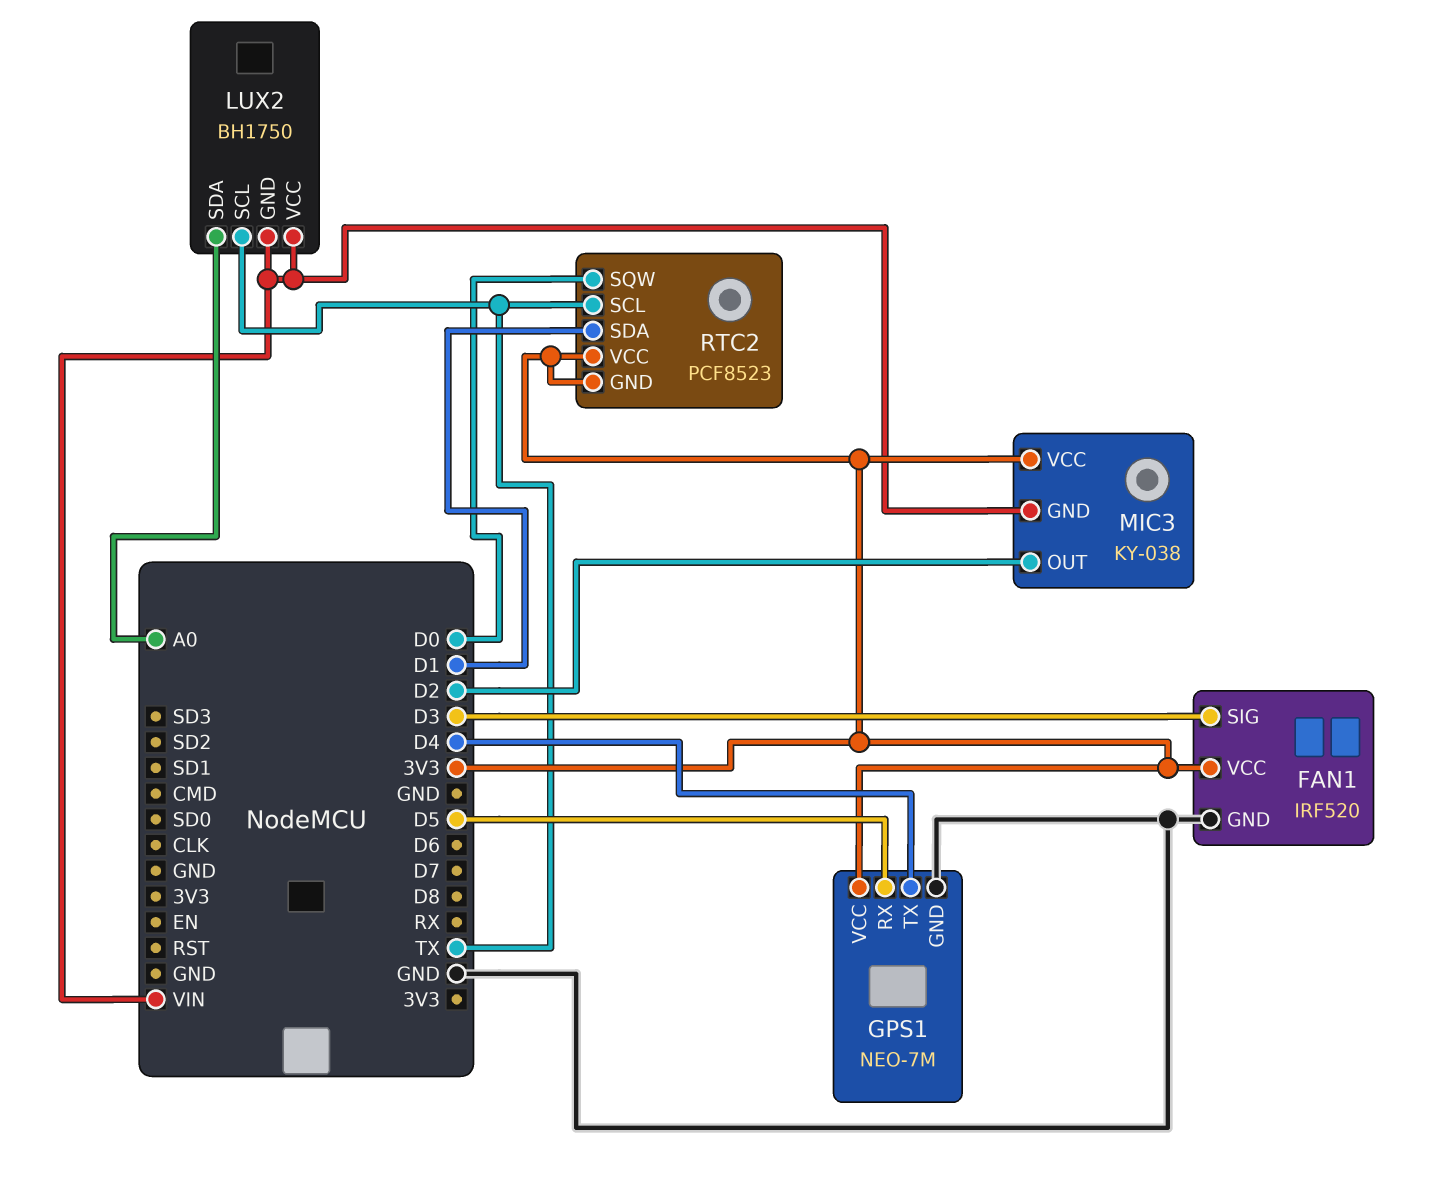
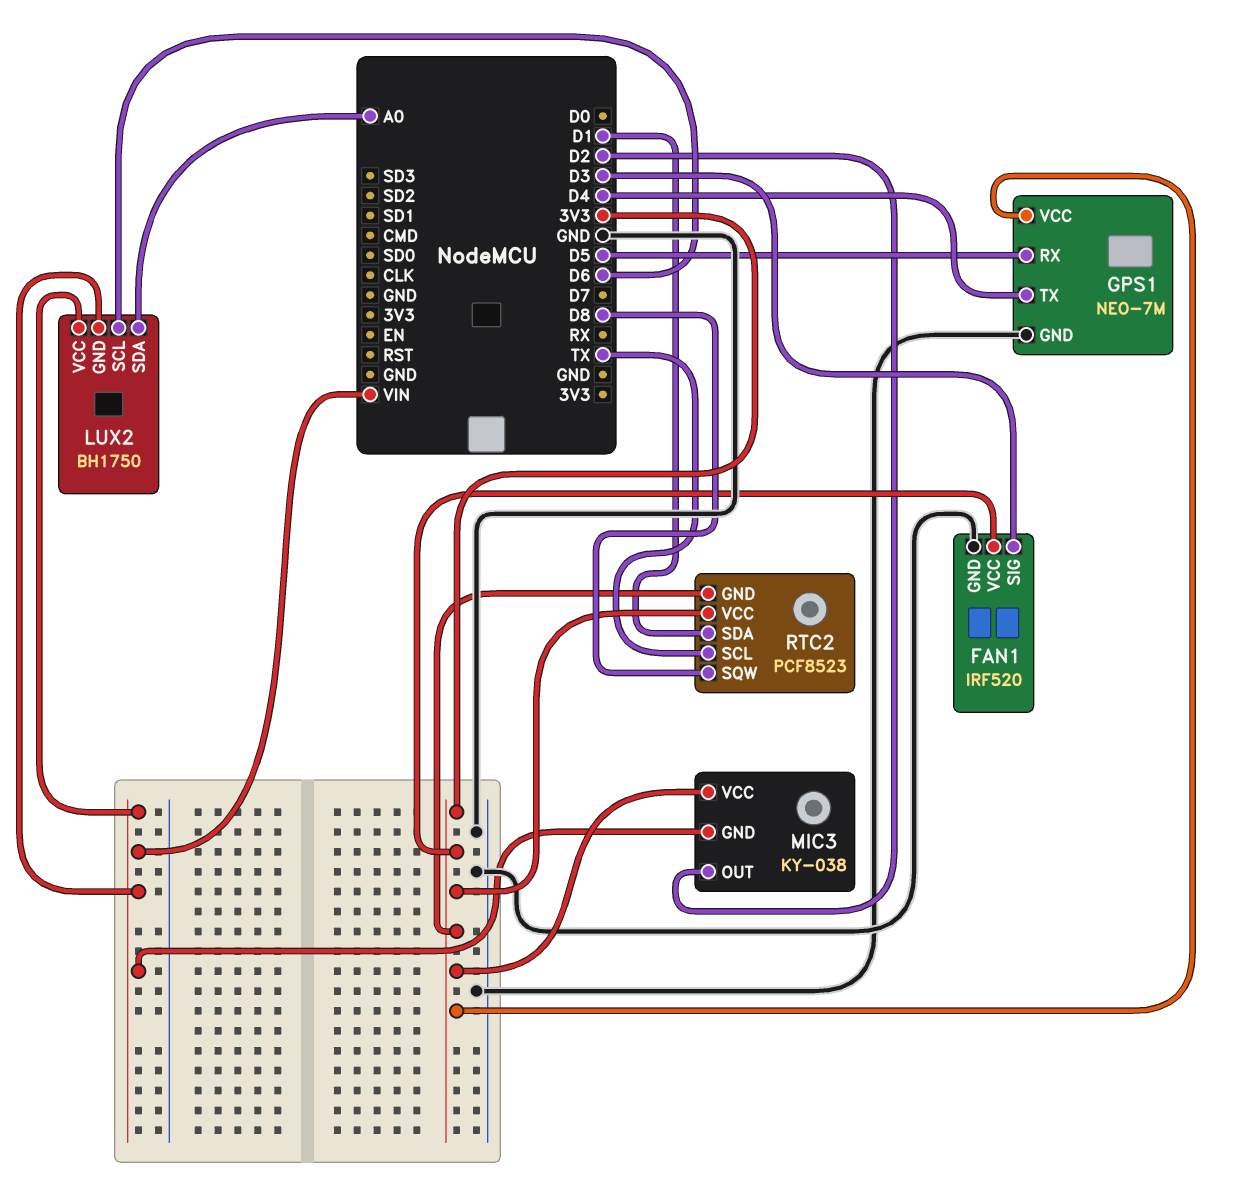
LUX2 pin SCL: TX -> D6
RTC2 pin SQW: D0 -> D8

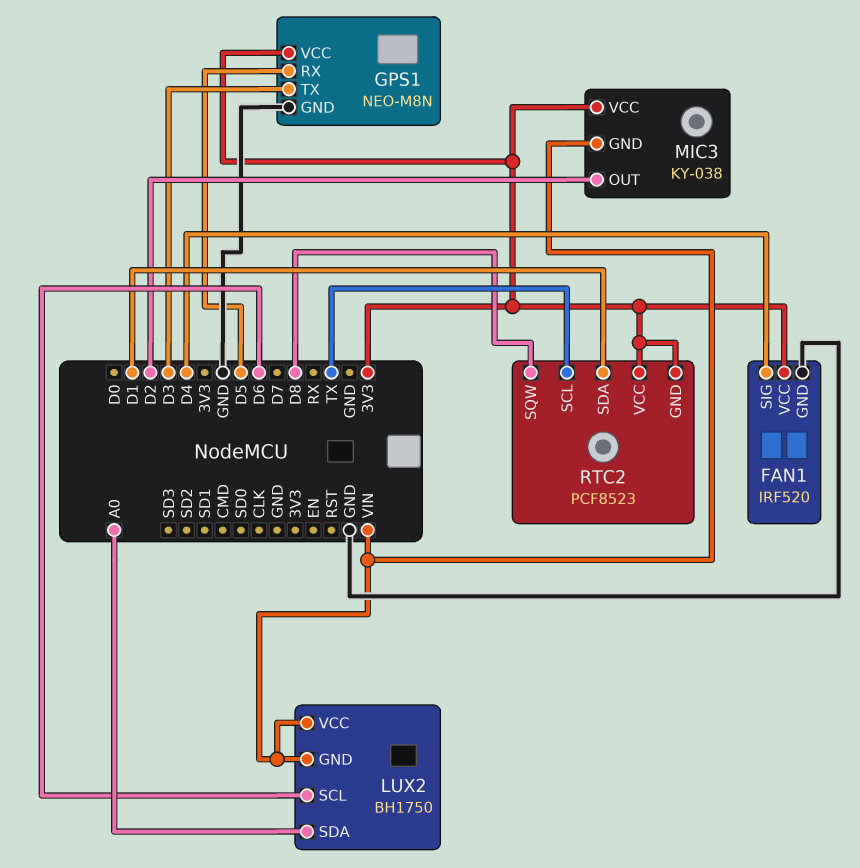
FAN1 pin SIG: D3 -> D4
GPS1: NEO-7M -> NEO-M8N
GPS1 pin TX: D4 -> D3

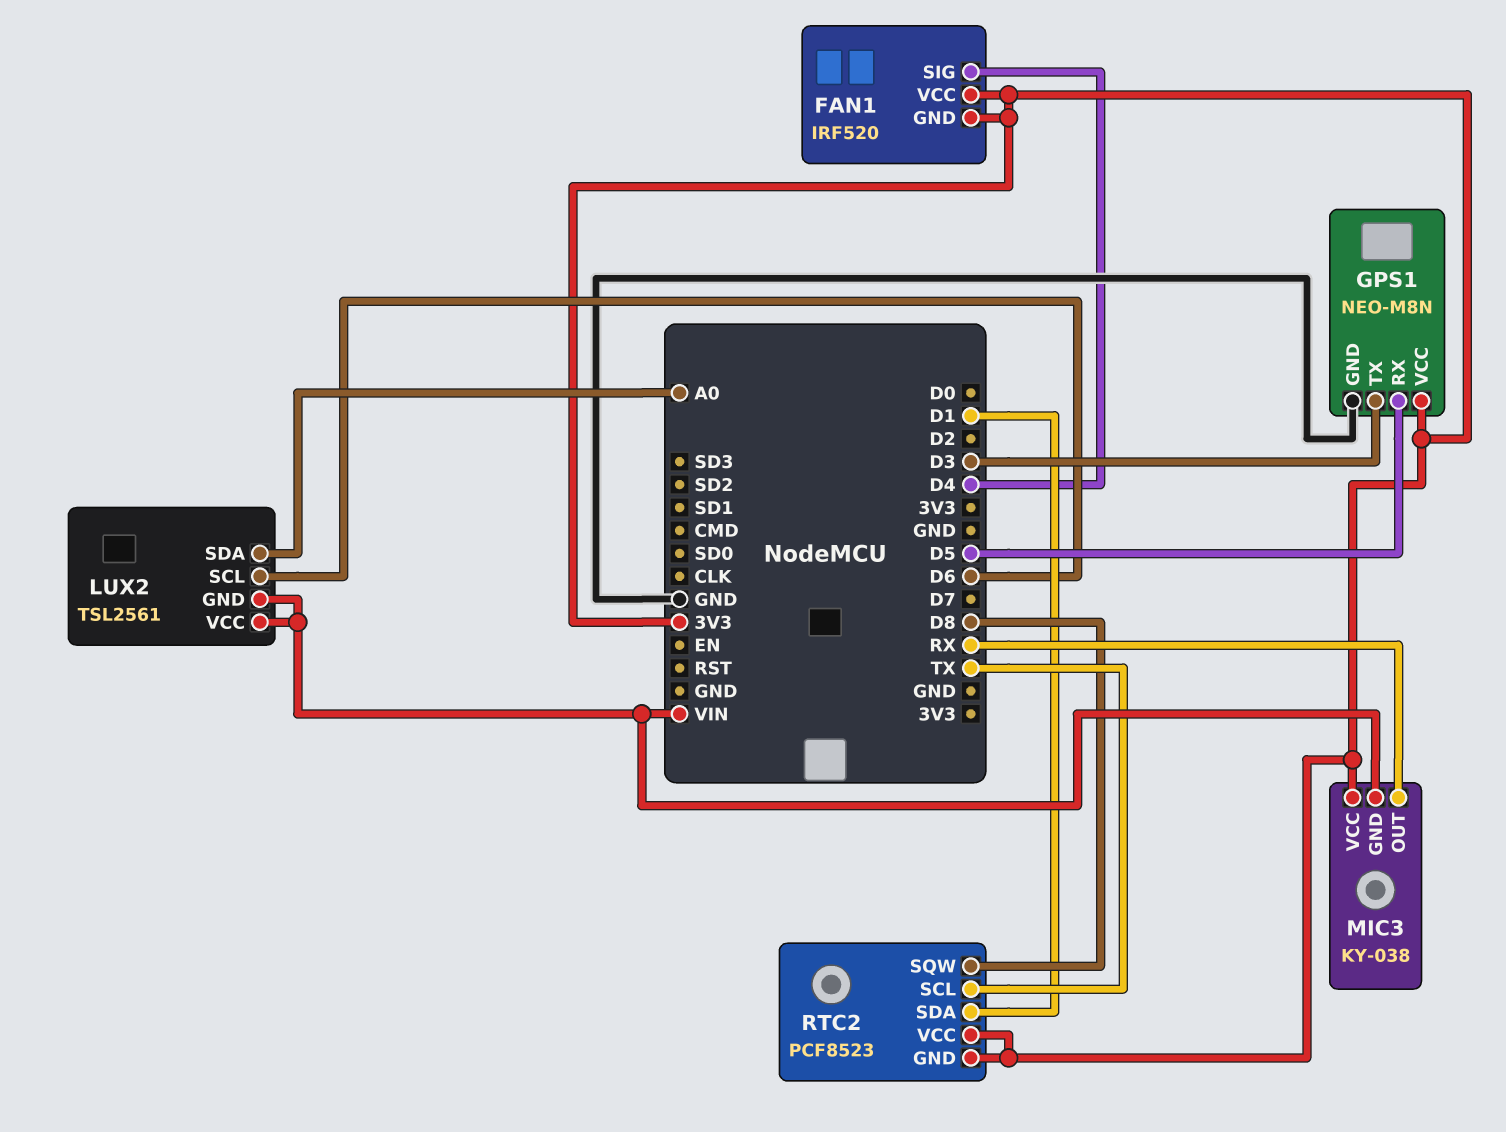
FAN1 pin GND: GND -> 3V3
LUX2: BH1750 -> TSL2561
MIC3 pin OUT: D2 -> RX

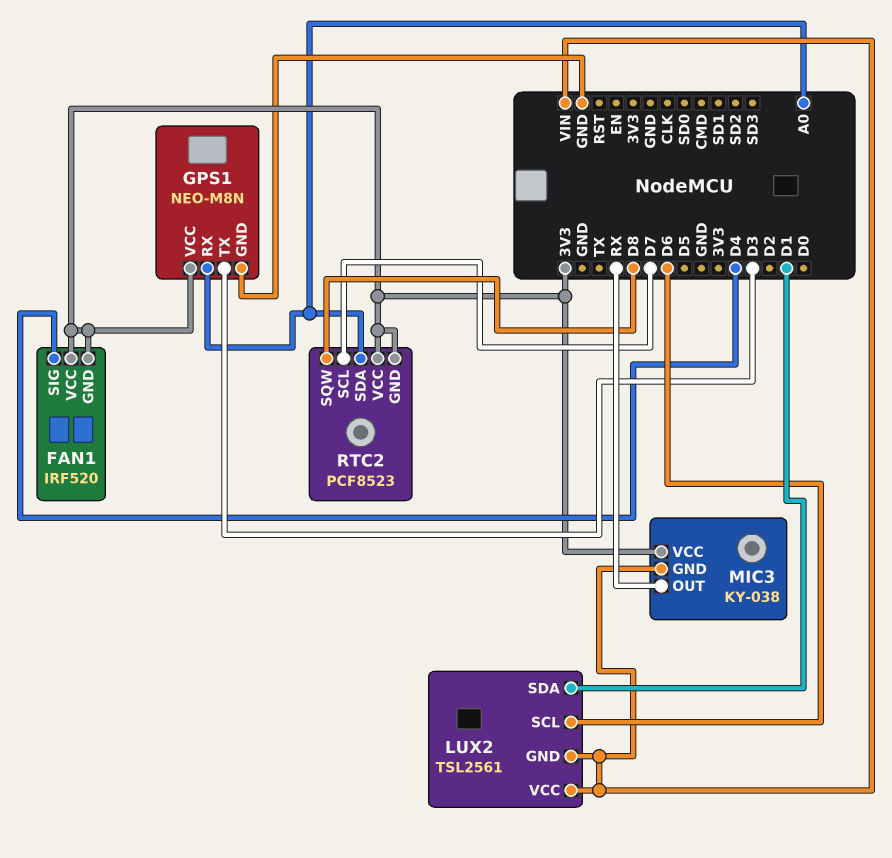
GPS1 pin RX: D5 -> A0
LUX2 pin SDA: A0 -> D1
RTC2 pin SCL: TX -> D7
RTC2 pin SDA: D1 -> A0

